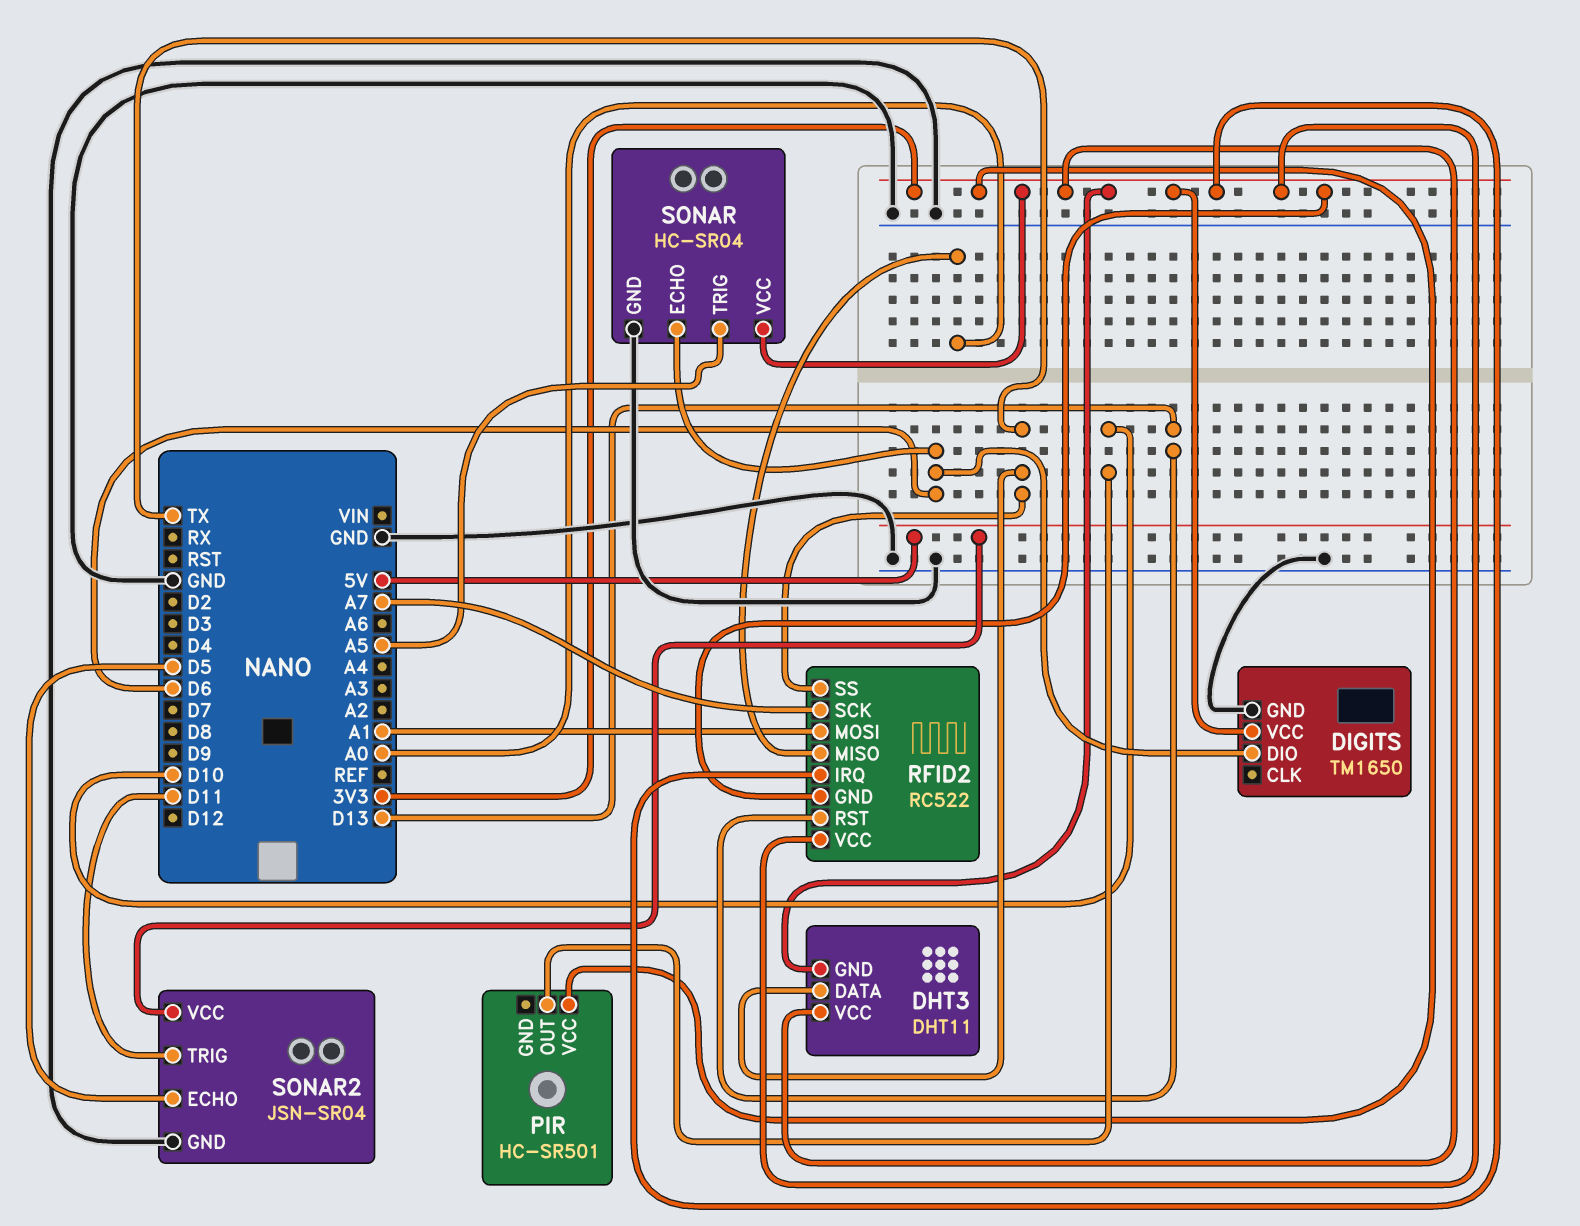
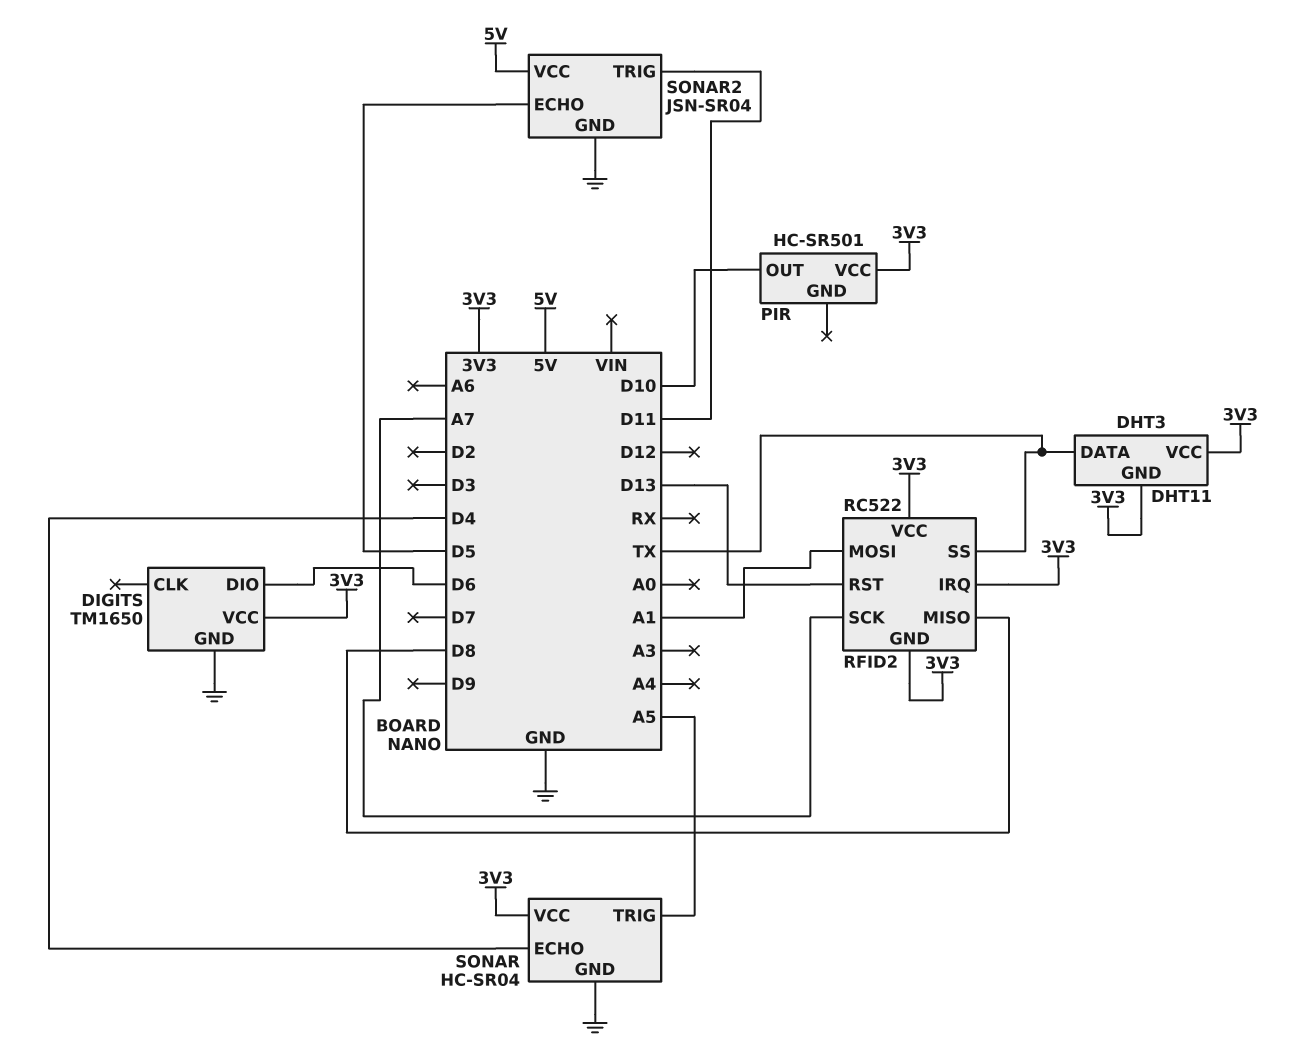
RFID2 pin MISO: A0 -> D8
SONAR pin ECHO: D6 -> D4

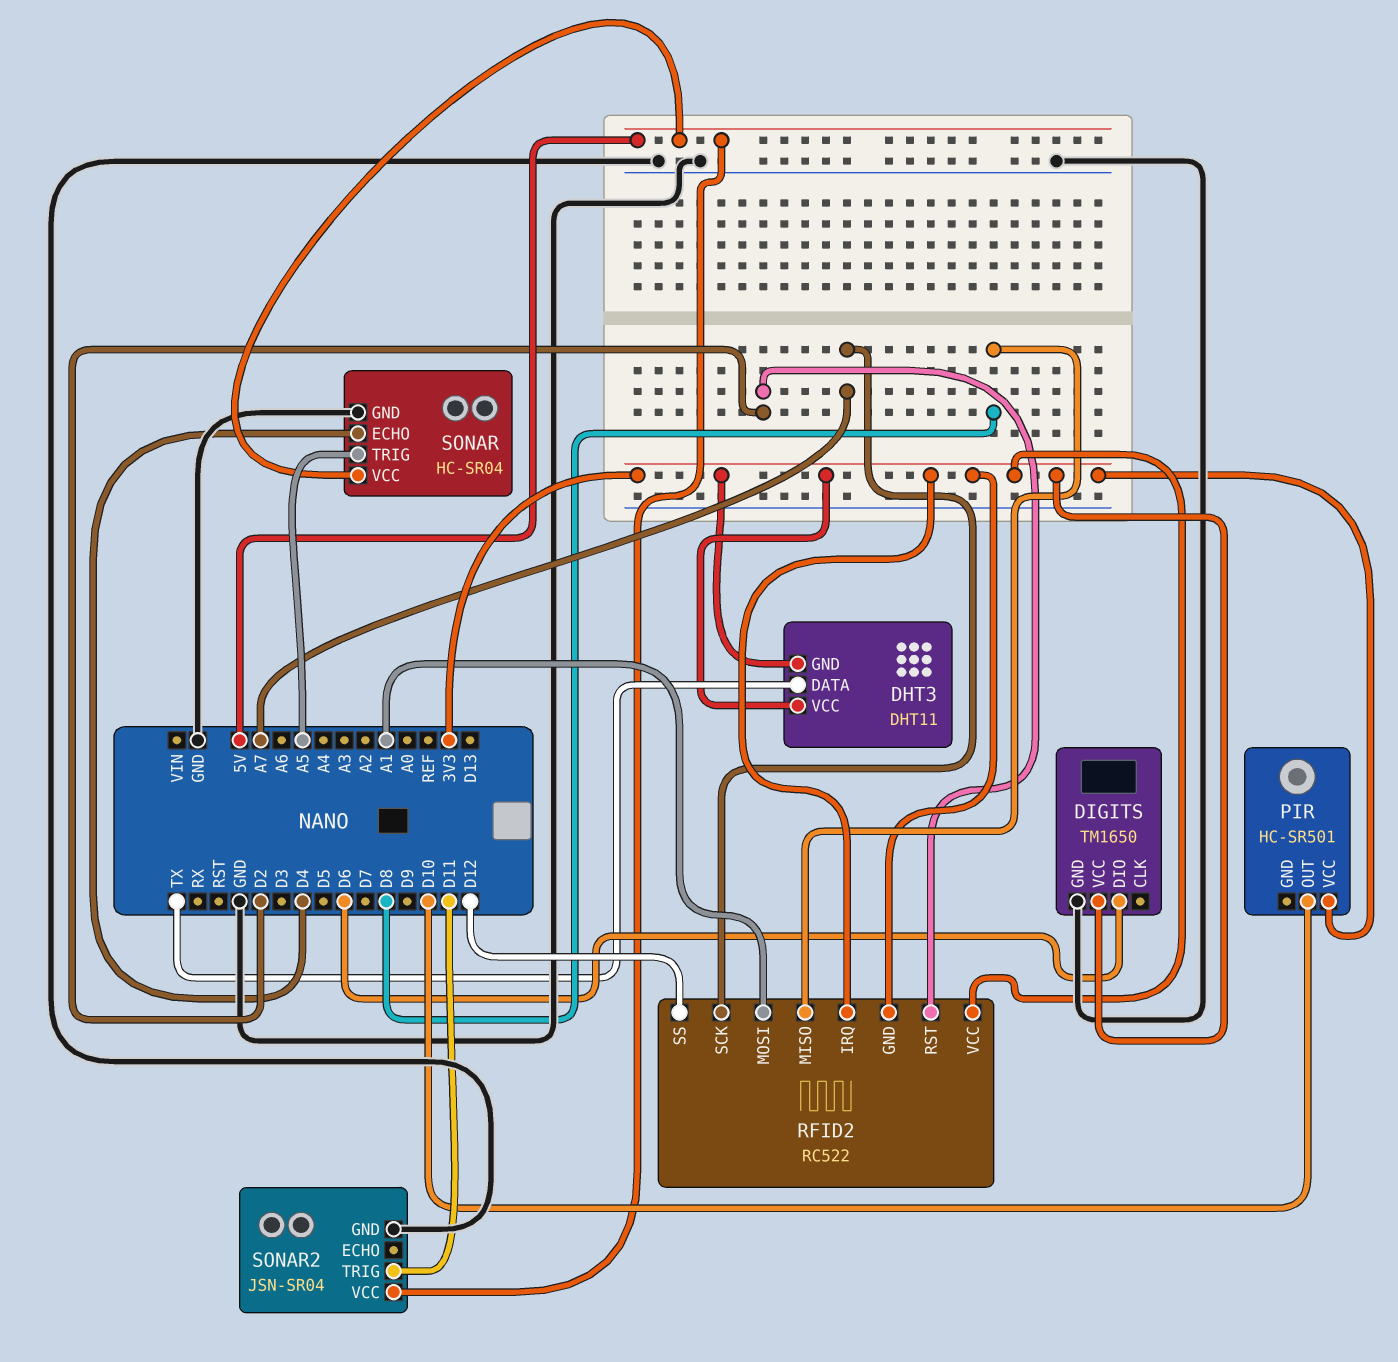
RFID2 pin RST: D13 -> D2
RFID2 pin SS: TX -> D12
SONAR pin VCC: 3V3 -> 5V
SONAR2 pin ECHO: D5 -> none

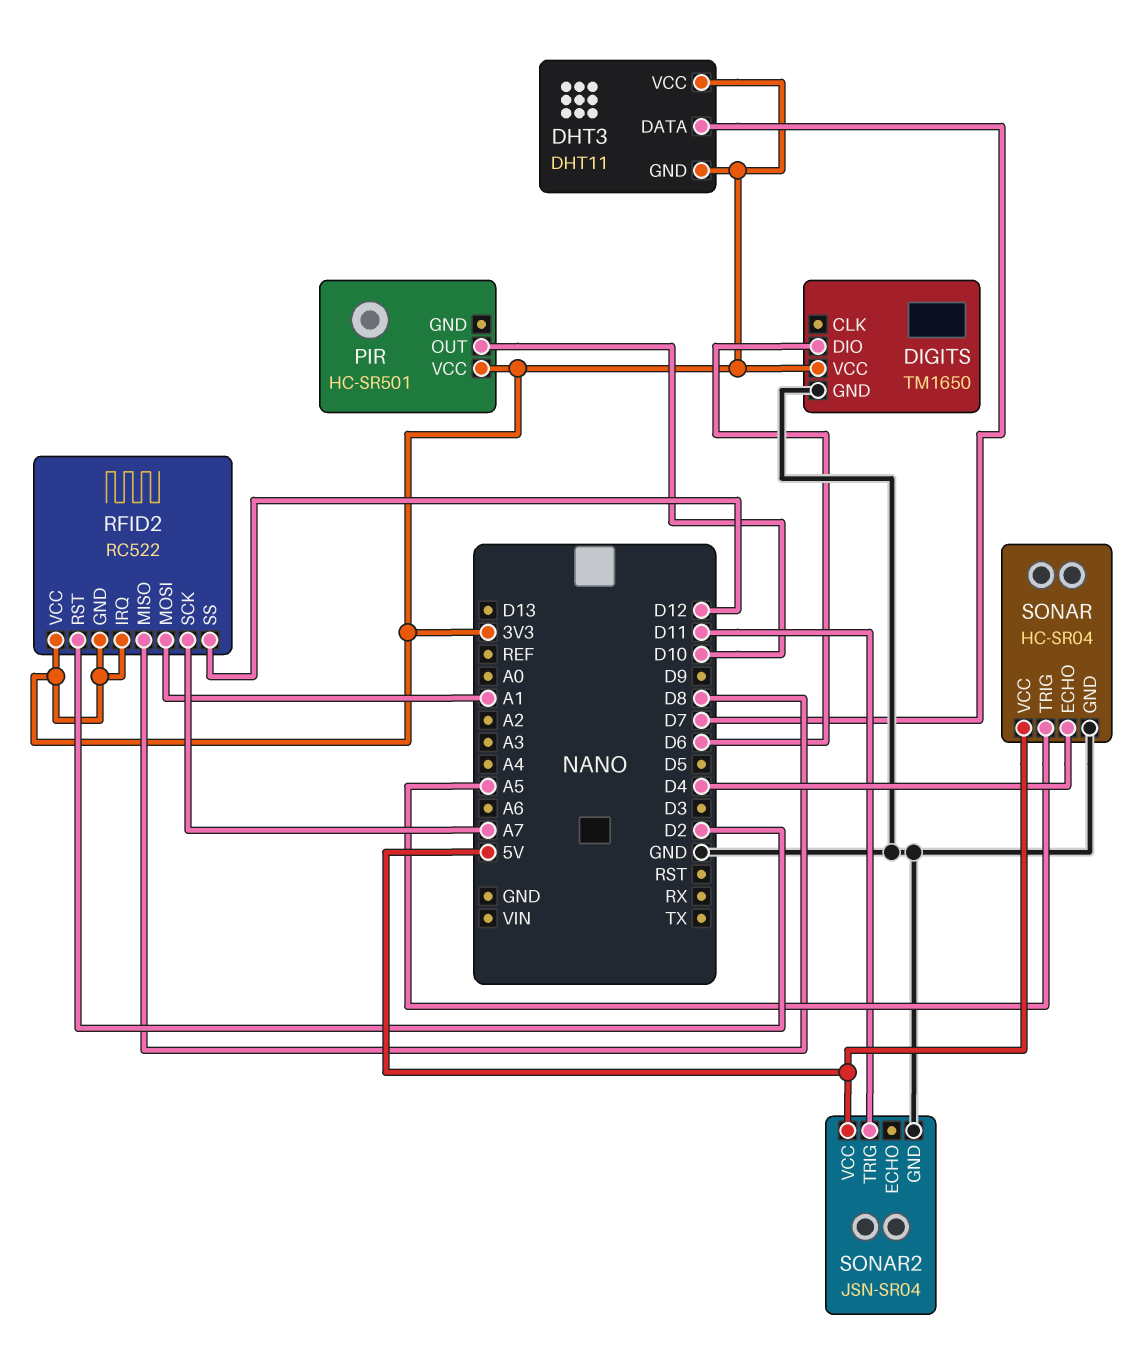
DHT3 pin DATA: TX -> D7

